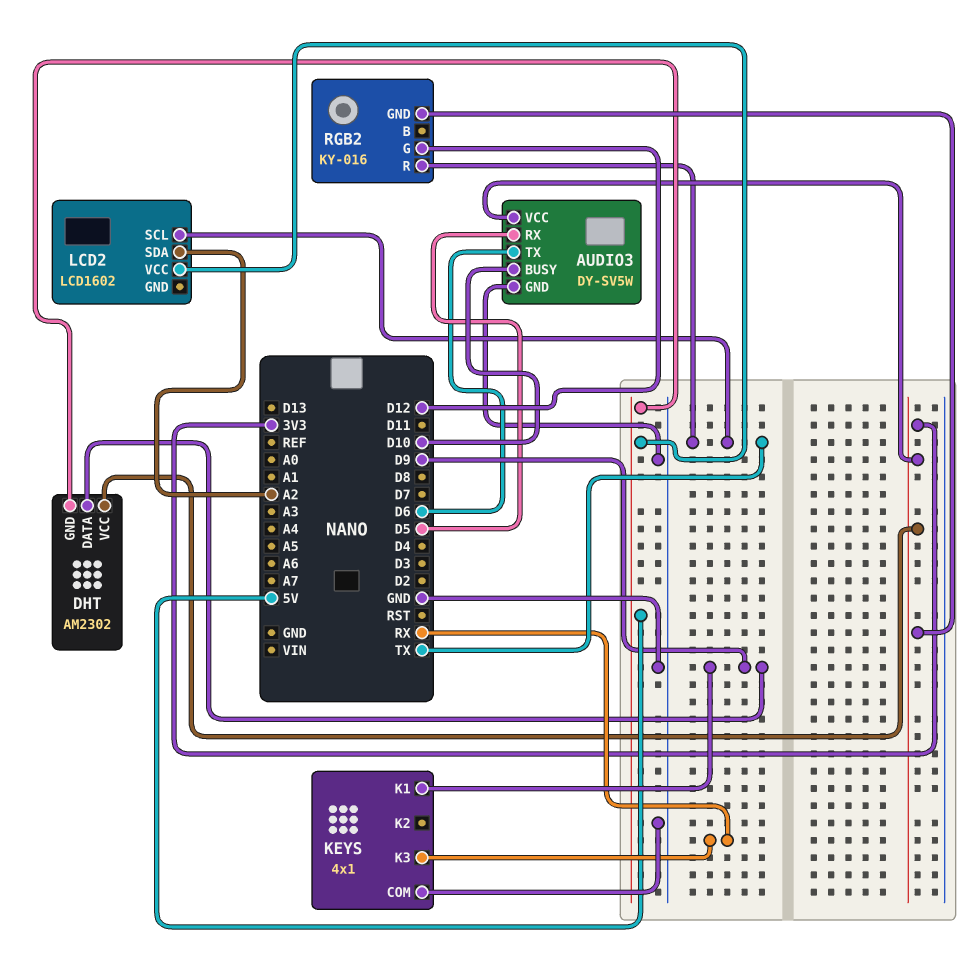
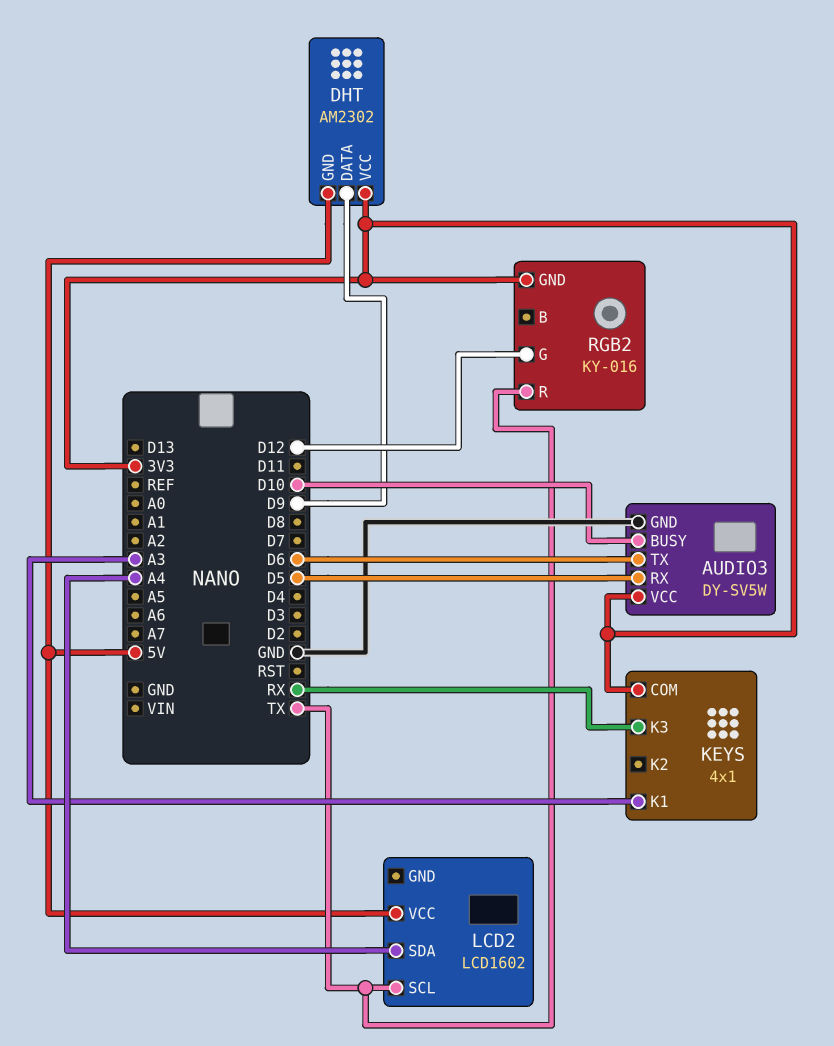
KEYS pin COM: GND -> 3V3
KEYS pin K1: D9 -> A3
LCD2 pin SDA: A2 -> A4

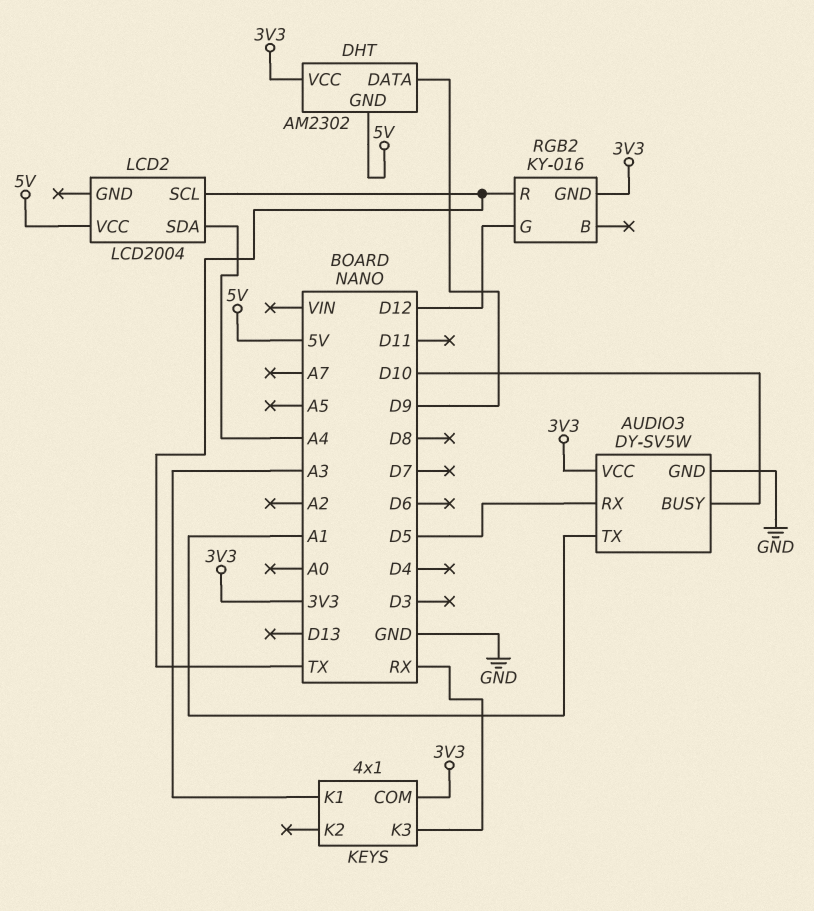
AUDIO3 pin TX: D6 -> A1
LCD2: LCD1602 -> LCD2004

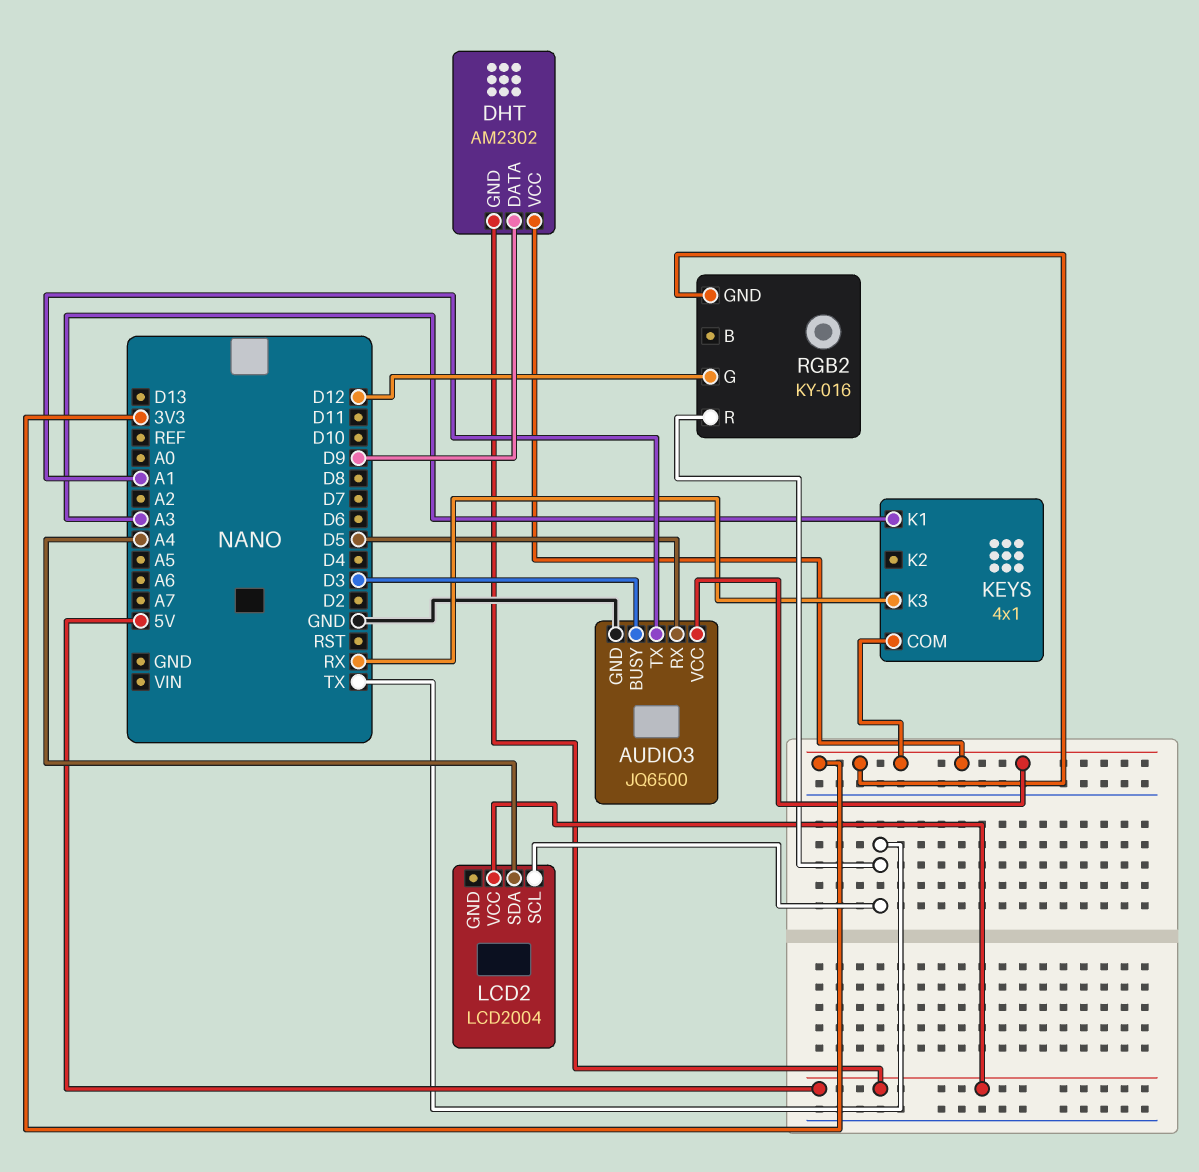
AUDIO3: DY-SV5W -> JQ6500
AUDIO3 pin BUSY: D10 -> D3

